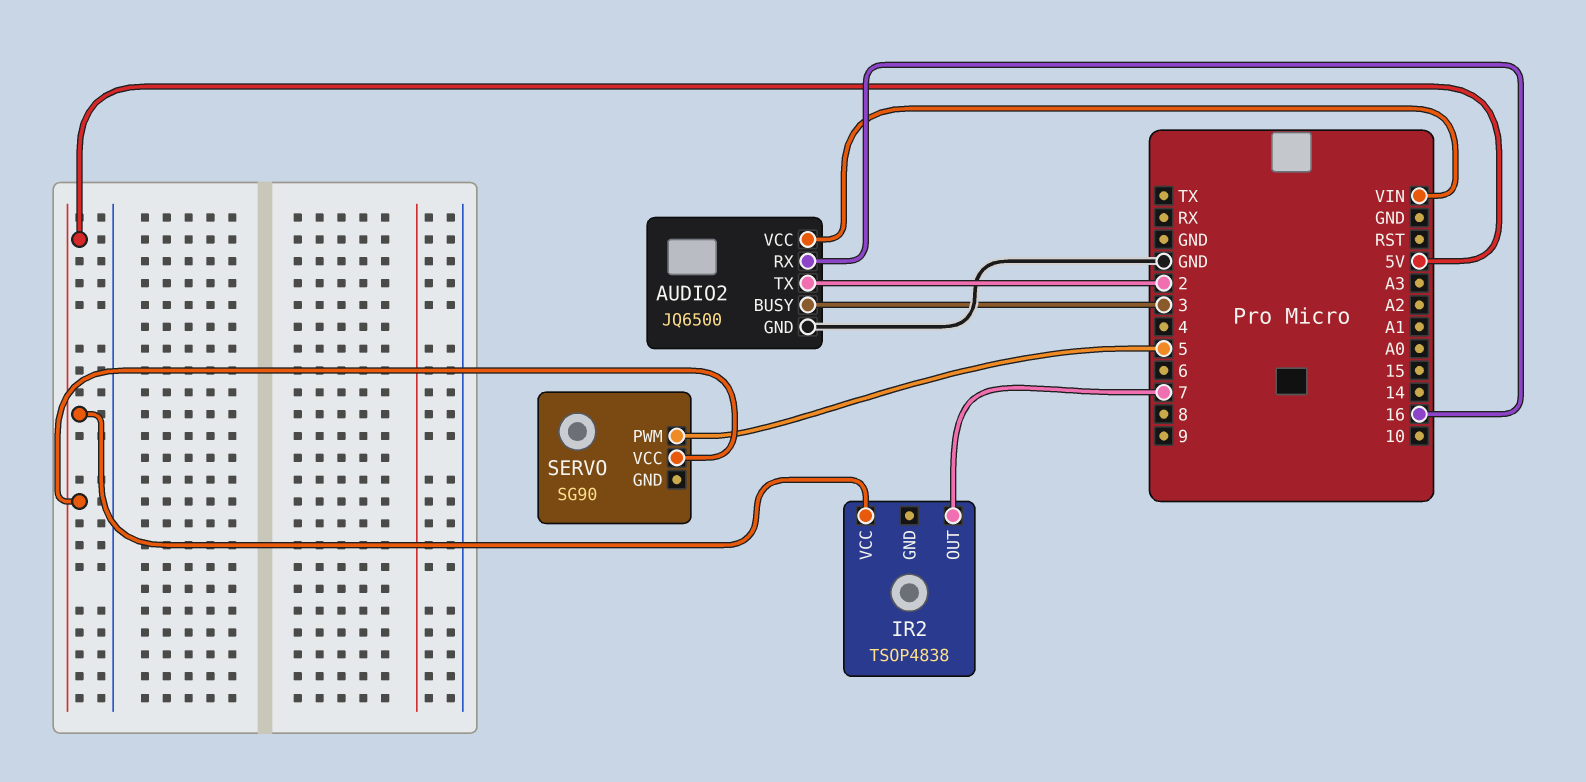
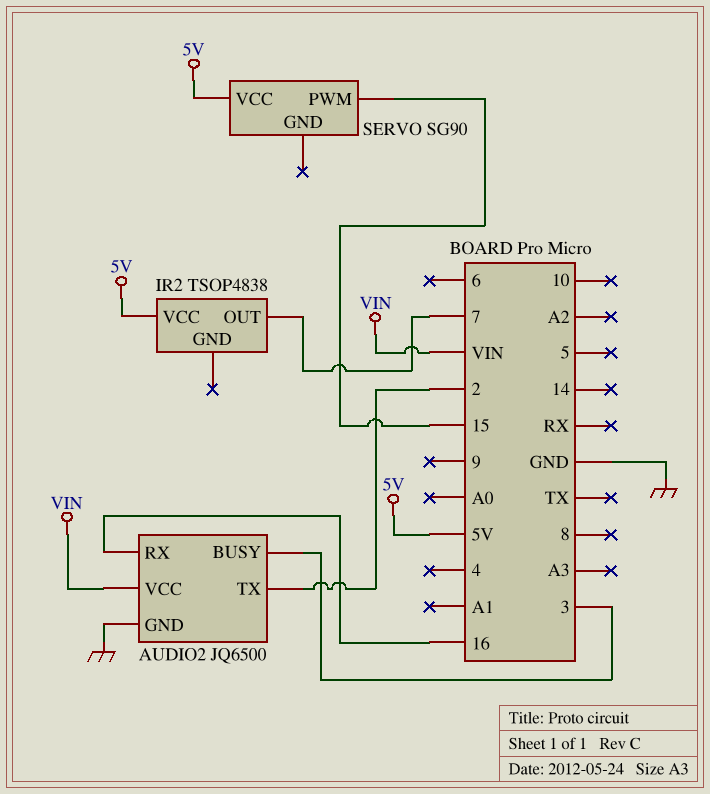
SERVO pin PWM: 5 -> 15

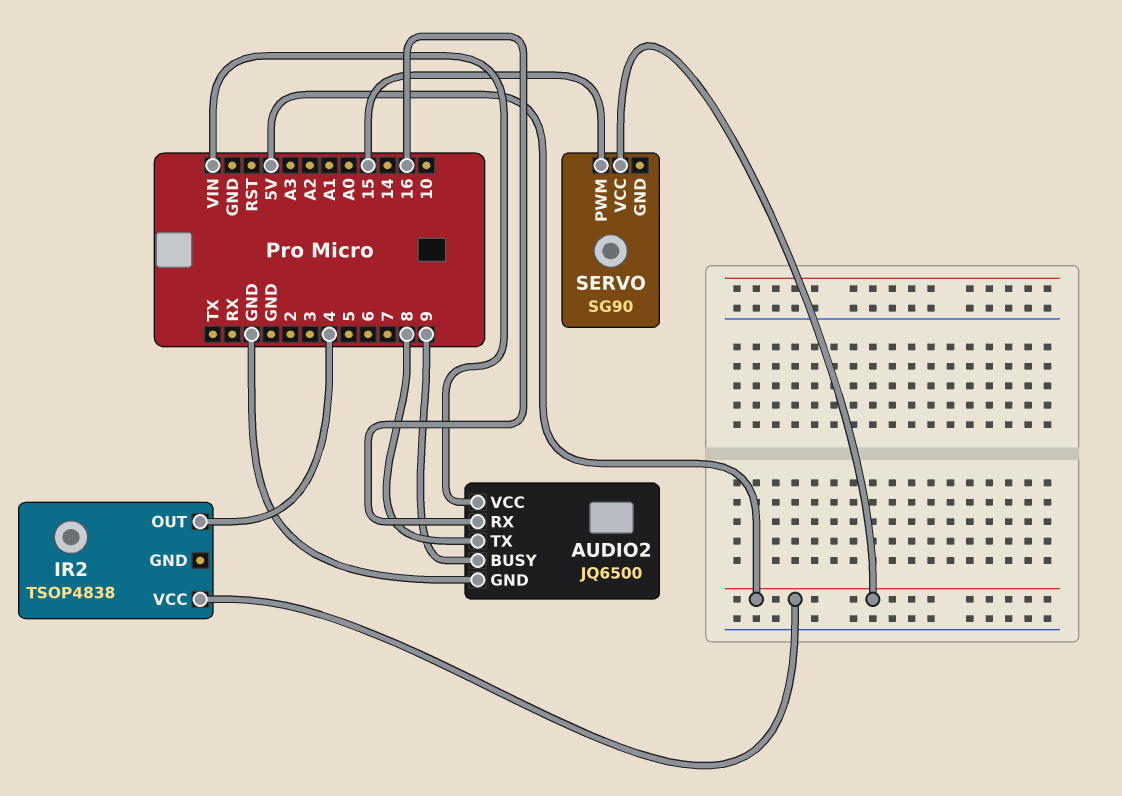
AUDIO2 pin BUSY: 3 -> 9
AUDIO2 pin TX: 2 -> 8
IR2 pin OUT: 7 -> 4

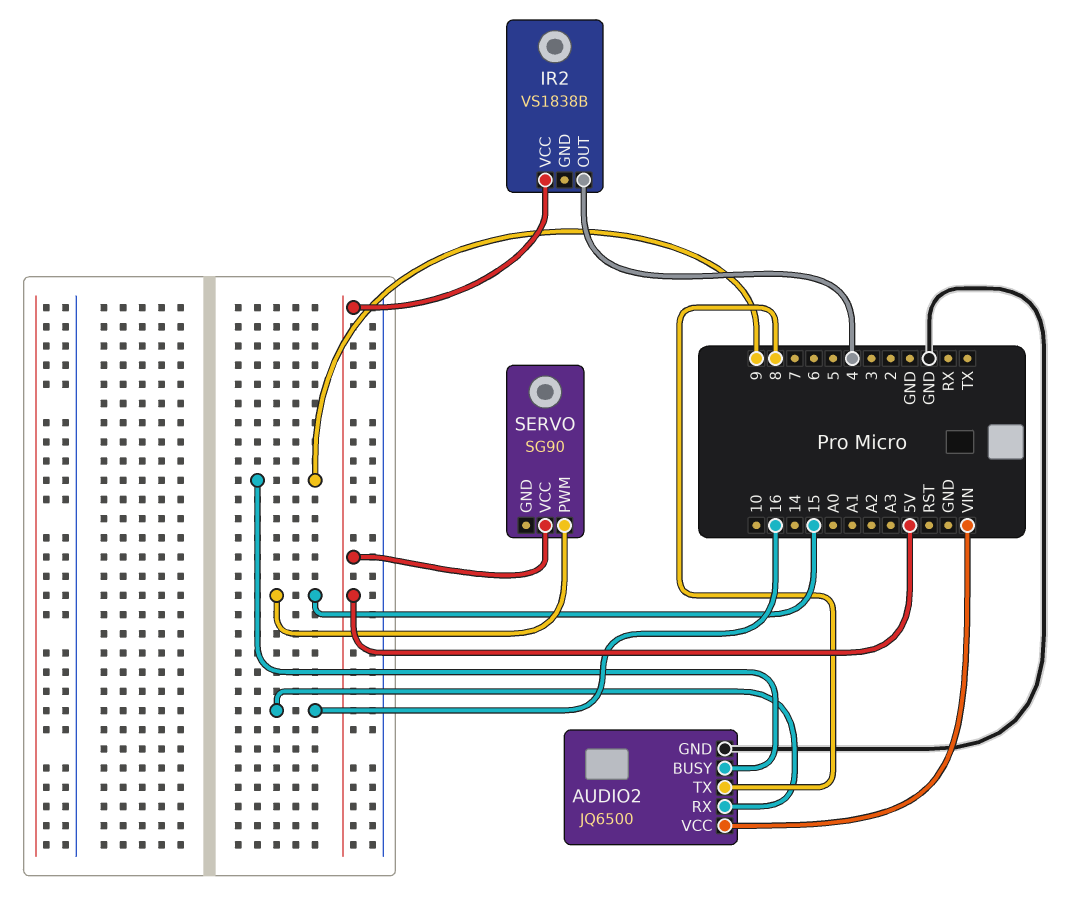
IR2: TSOP4838 -> VS1838B

